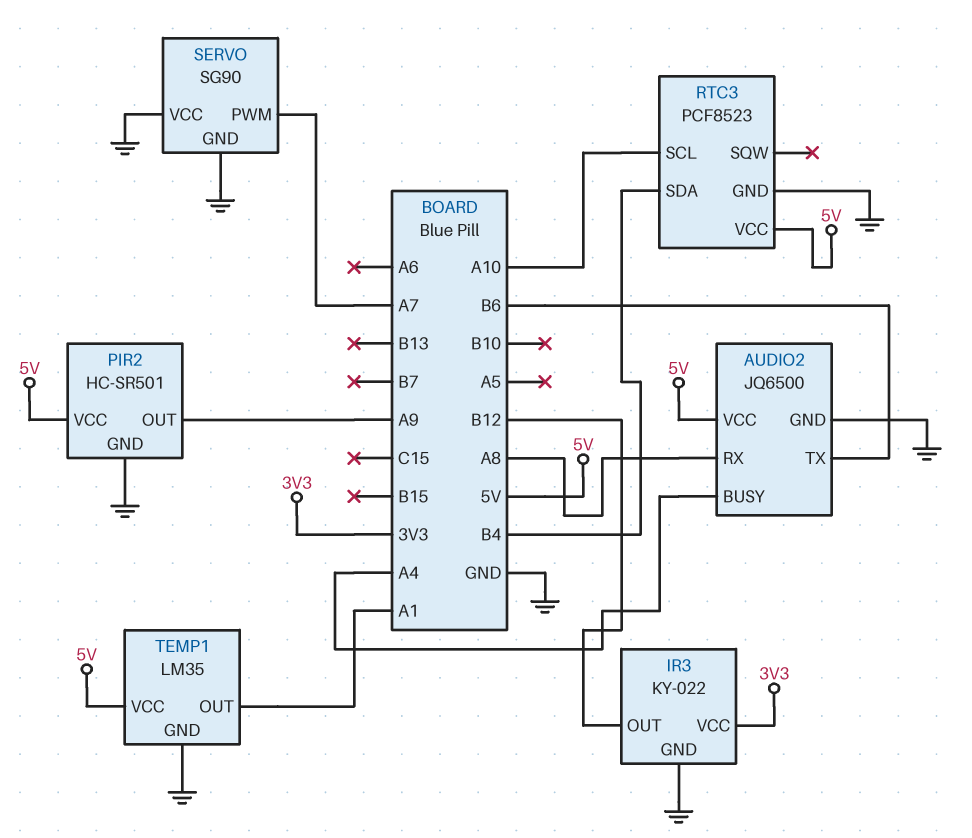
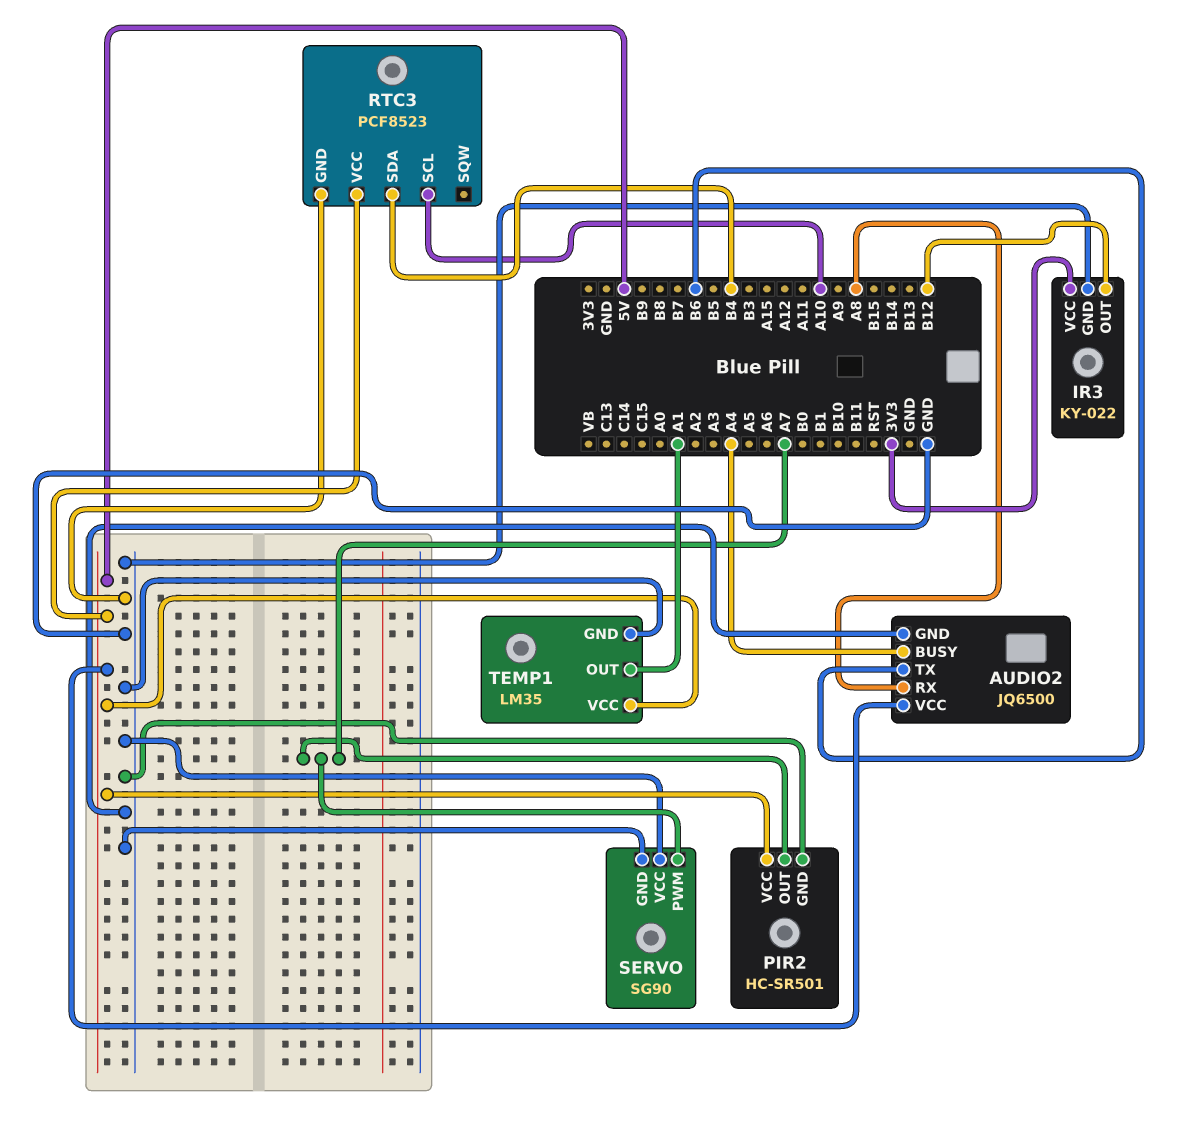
PIR2 pin OUT: A9 -> A7

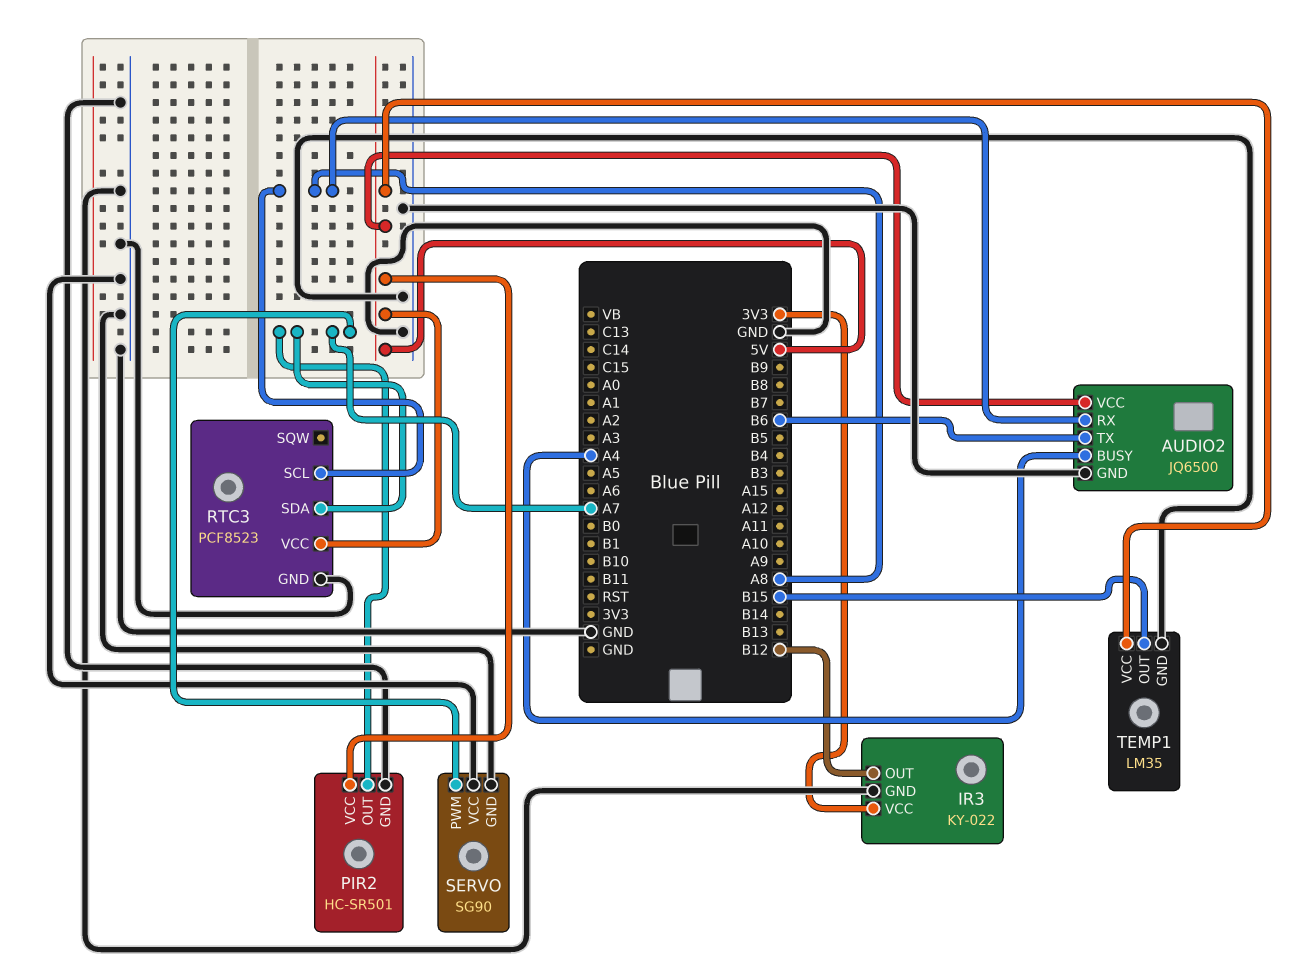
RTC3 pin SCL: A10 -> A8
RTC3 pin SDA: B4 -> A7
TEMP1 pin OUT: A1 -> B15

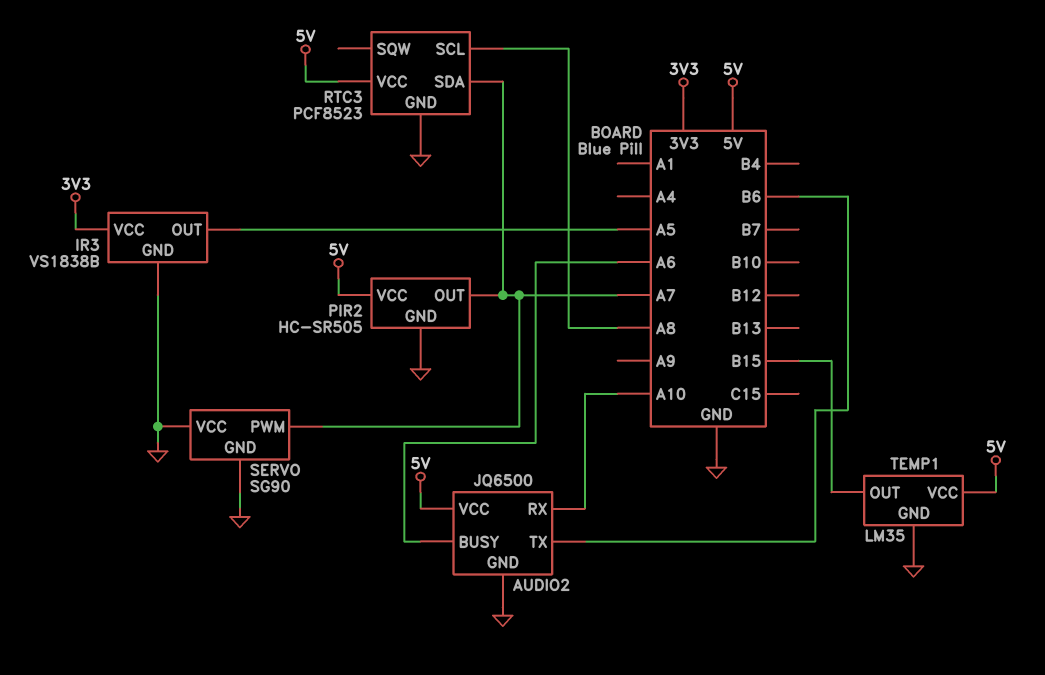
AUDIO2 pin BUSY: A4 -> A6
AUDIO2 pin RX: A8 -> A10
IR3: KY-022 -> VS1838B
IR3 pin OUT: B12 -> A5
PIR2: HC-SR501 -> HC-SR505

